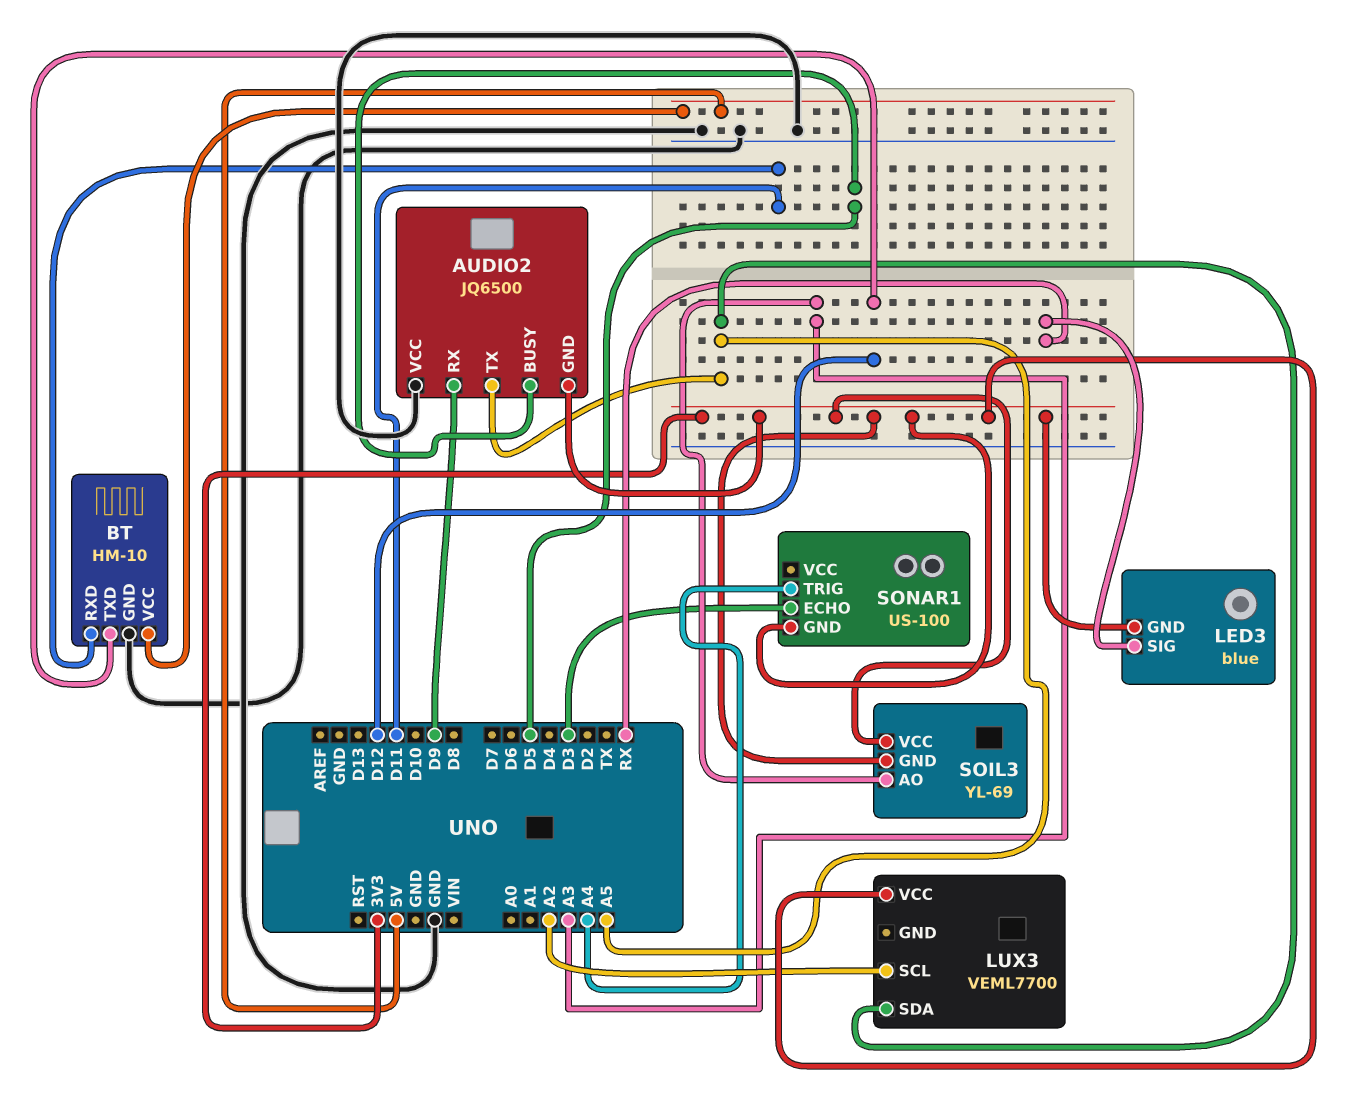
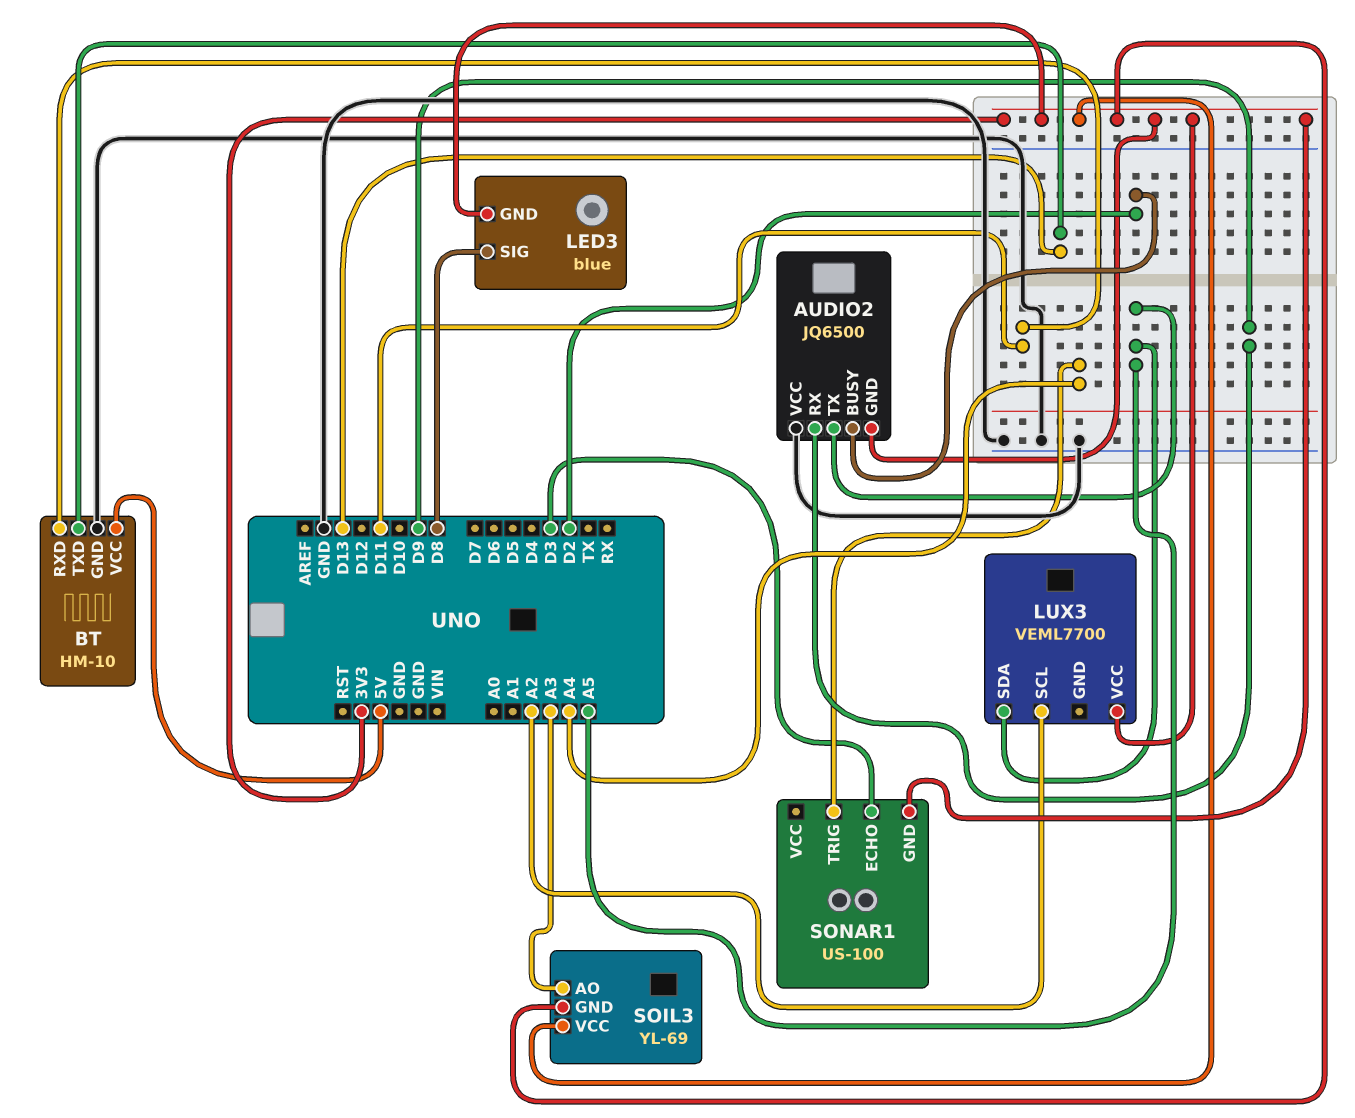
AUDIO2 pin BUSY: D5 -> D2
BT pin TXD: D12 -> D13
LED3 pin SIG: RX -> D8

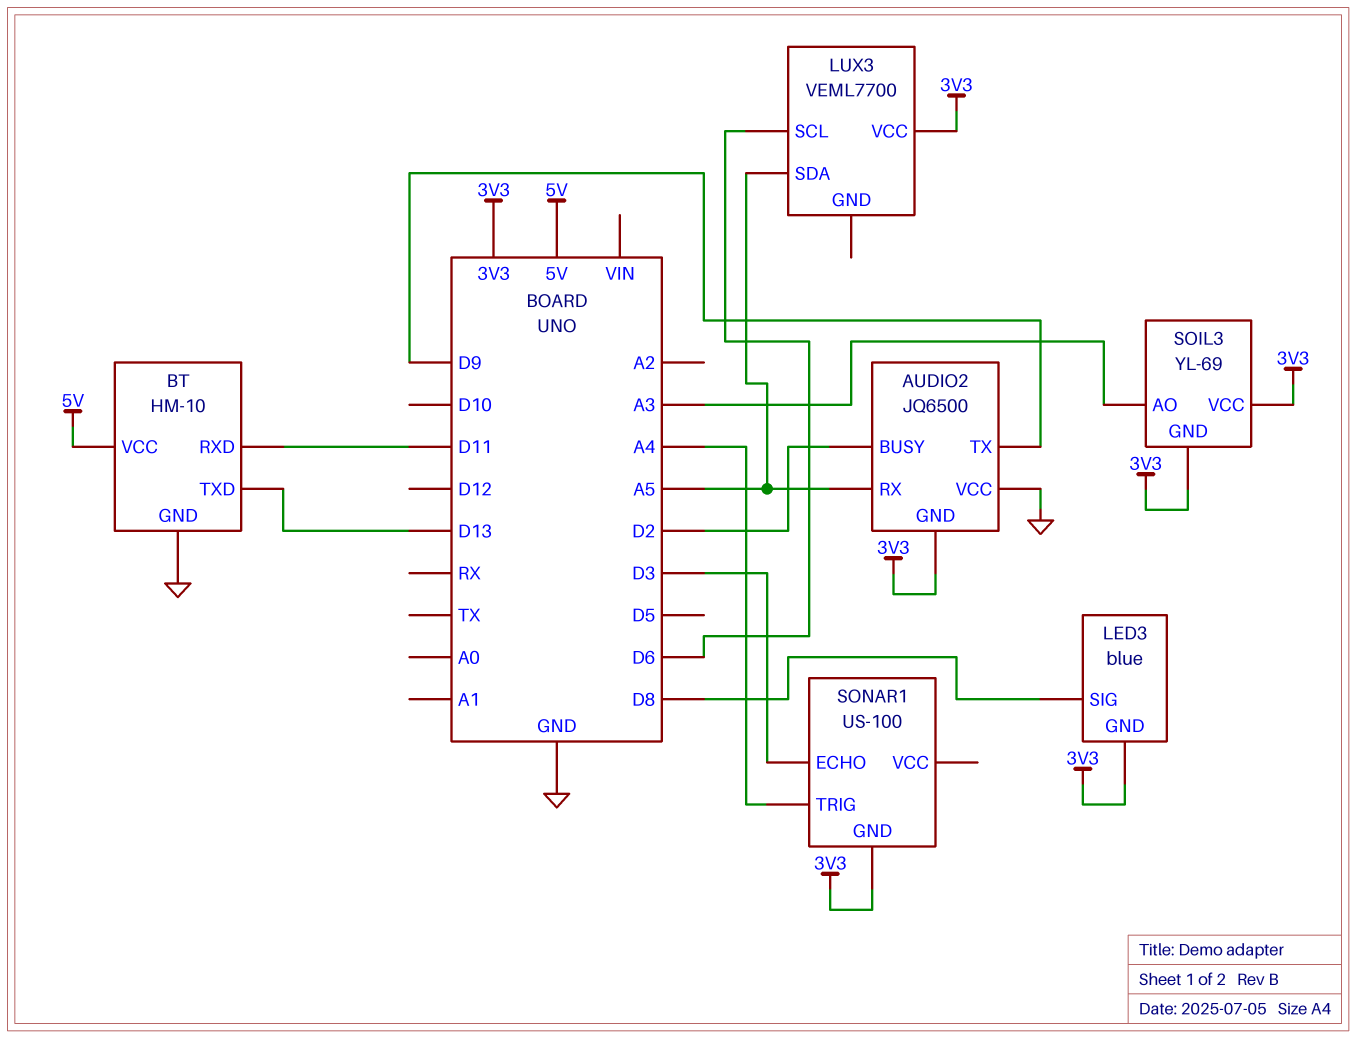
AUDIO2 pin RX: D9 -> A5
AUDIO2 pin TX: A5 -> D9
LUX3 pin SCL: A2 -> D6

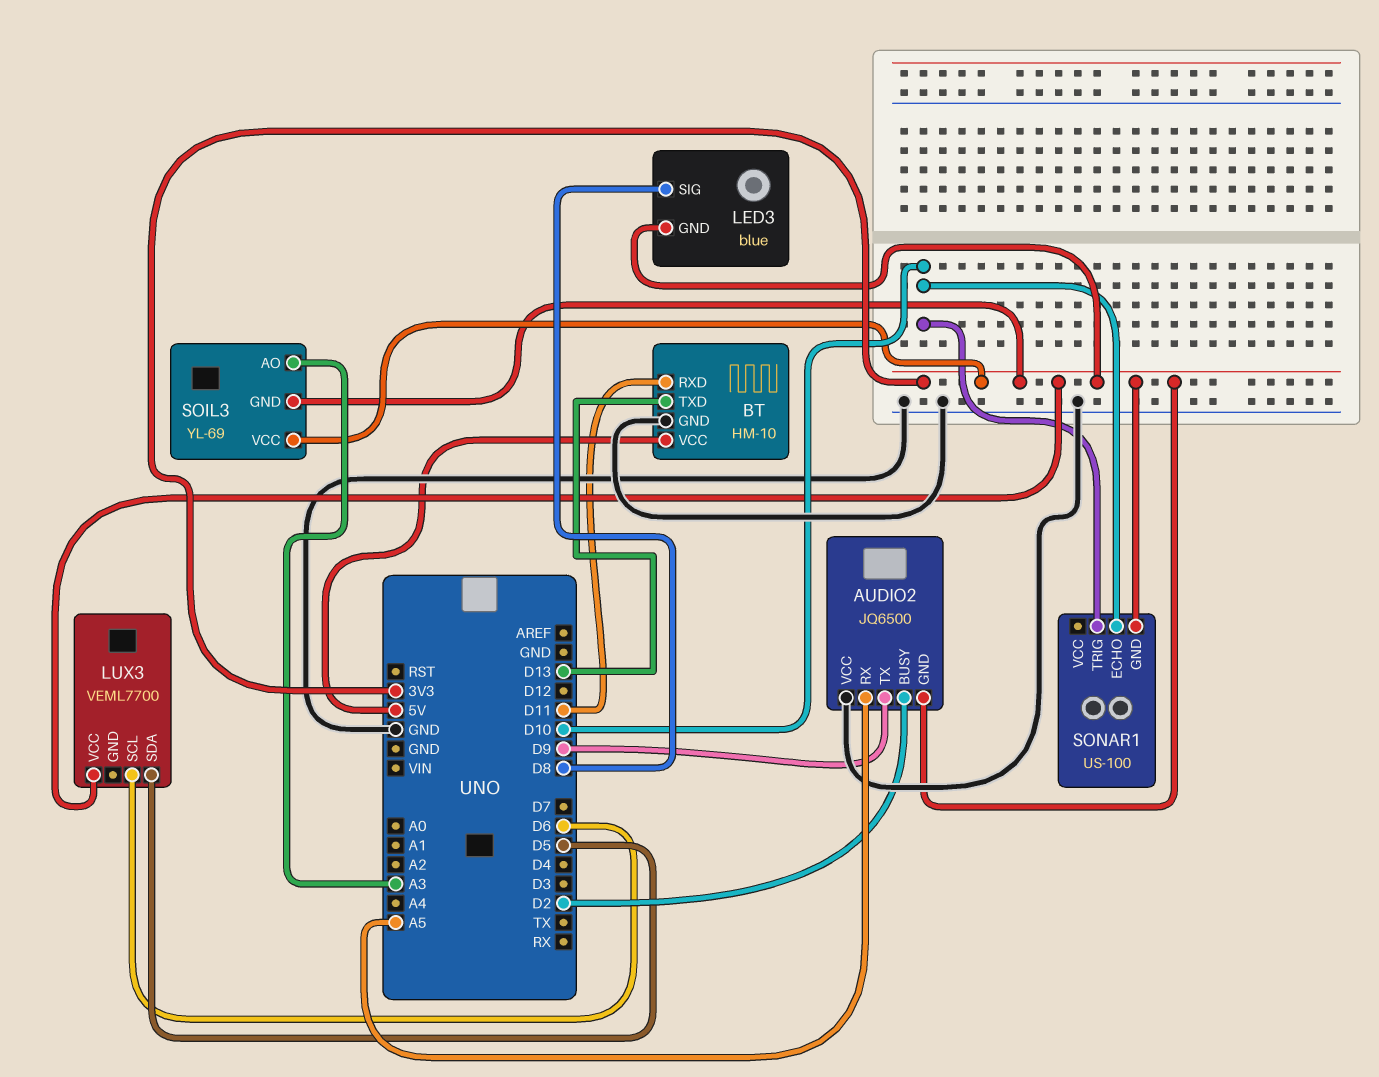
LUX3 pin SDA: A5 -> D5
SONAR1 pin ECHO: D3 -> D10
SONAR1 pin TRIG: A4 -> D10

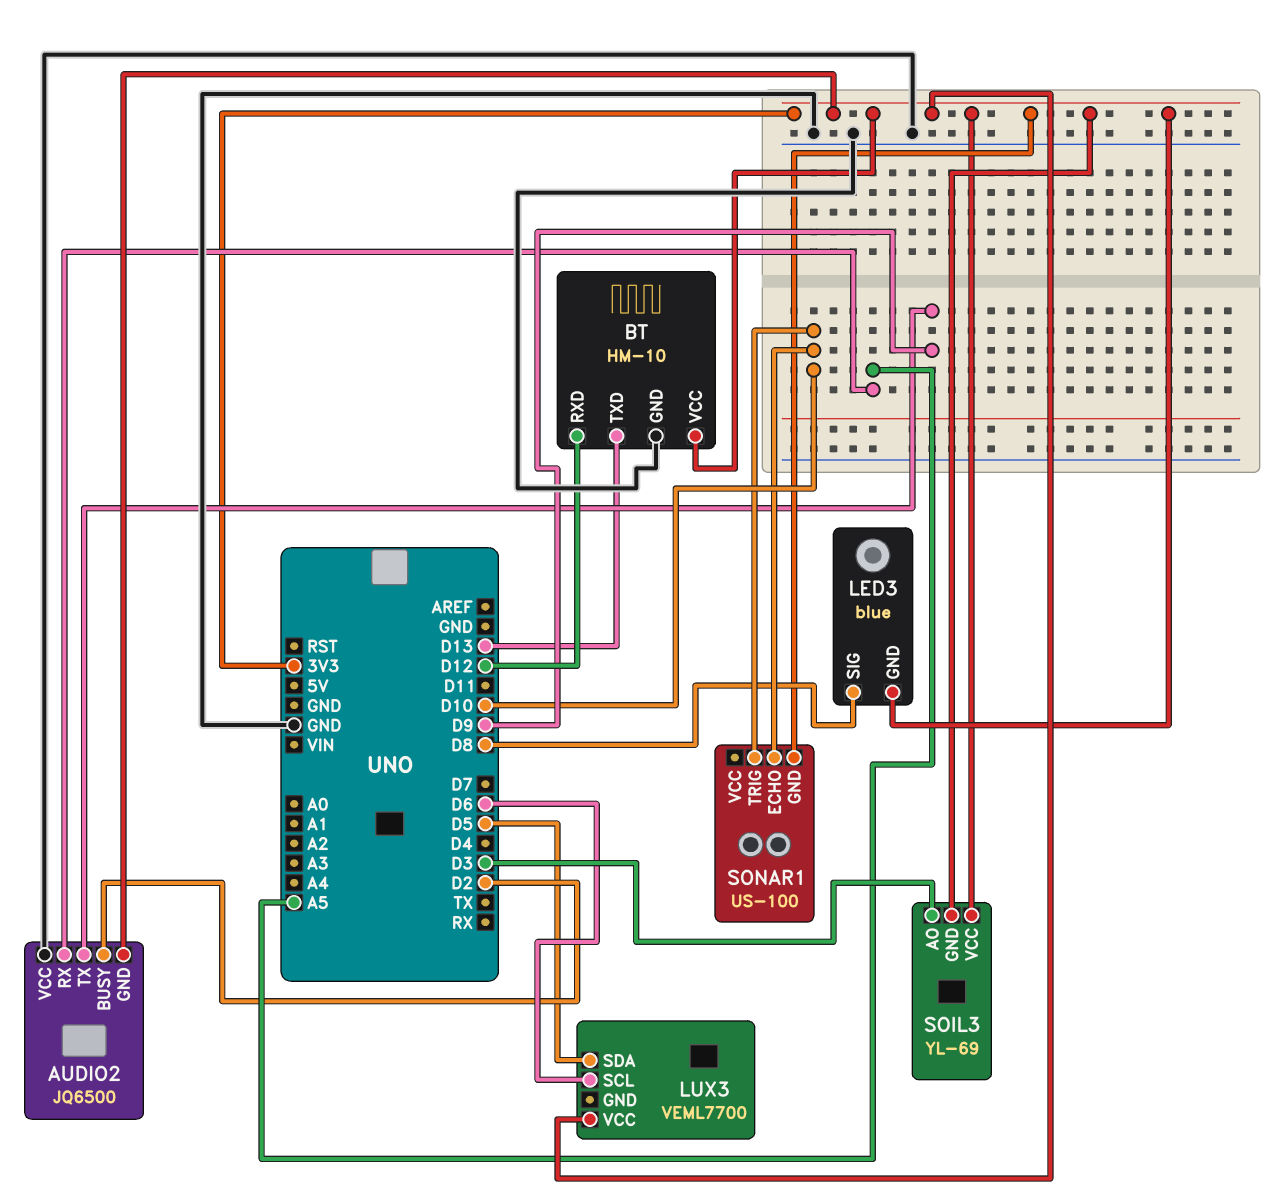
BT pin RXD: D11 -> D12
BT pin VCC: 5V -> 3V3
SOIL3 pin AO: A3 -> D3

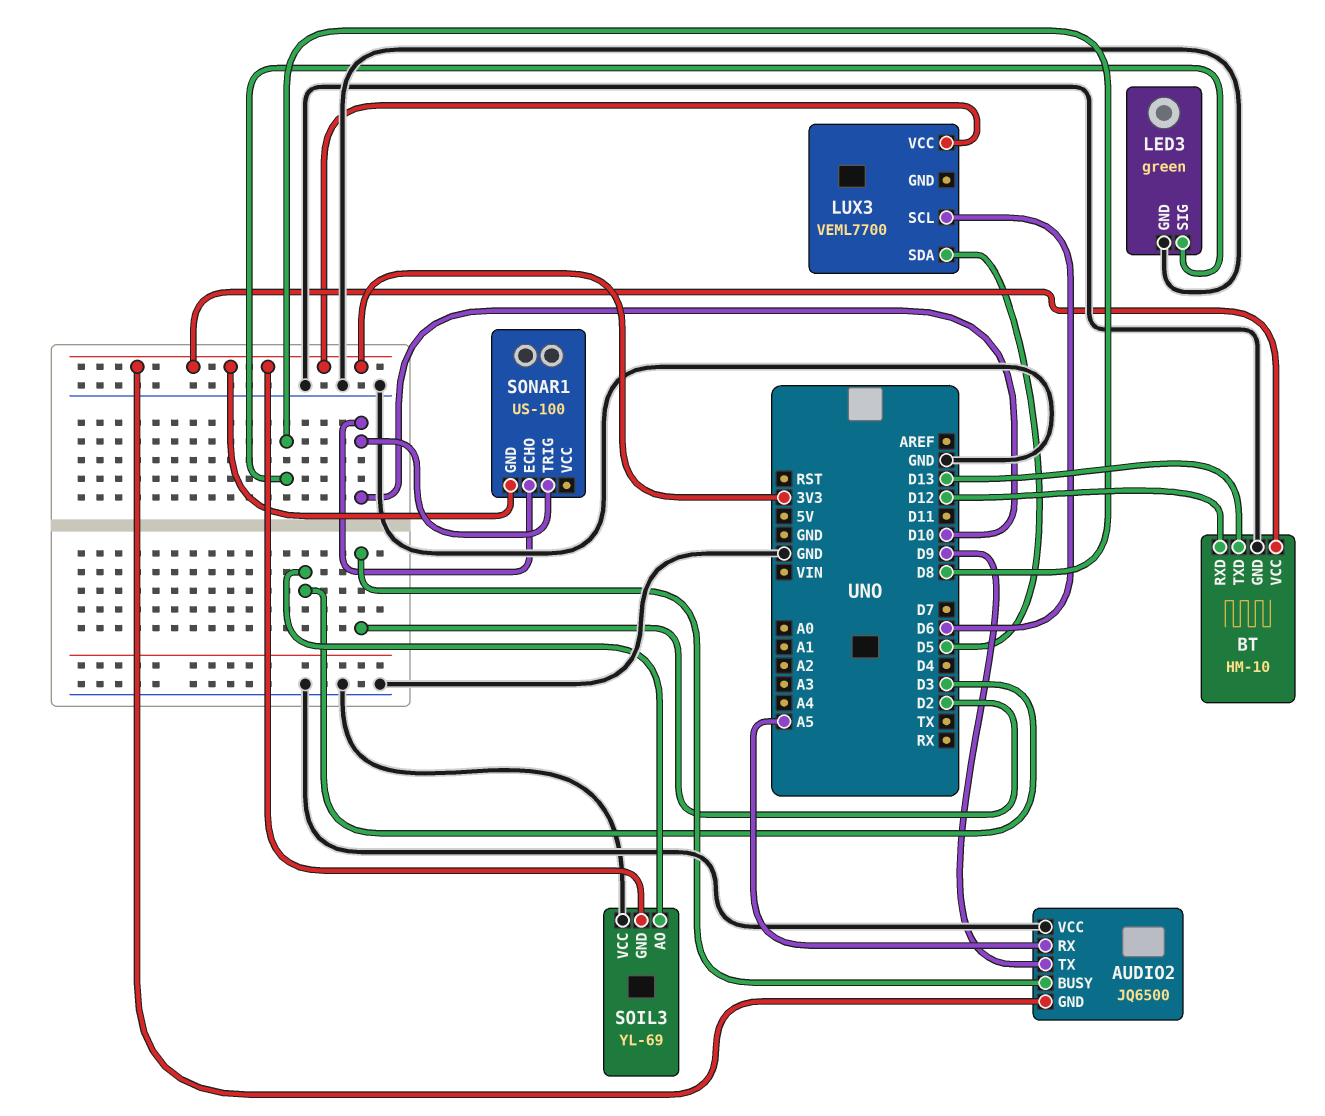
LED3: blue -> green
LED3 pin GND: 3V3 -> GND
SOIL3 pin VCC: 3V3 -> GND

